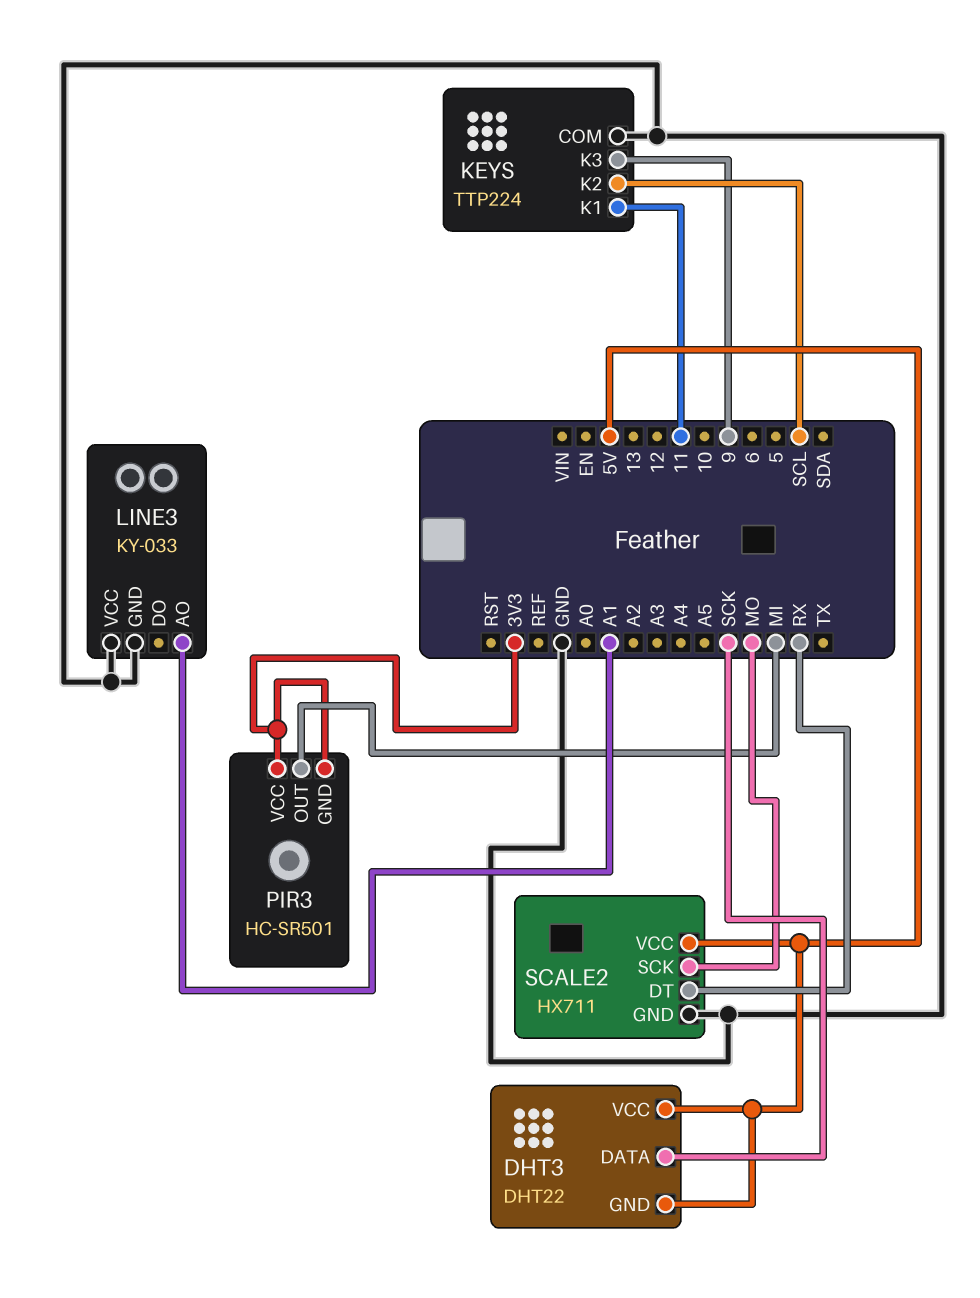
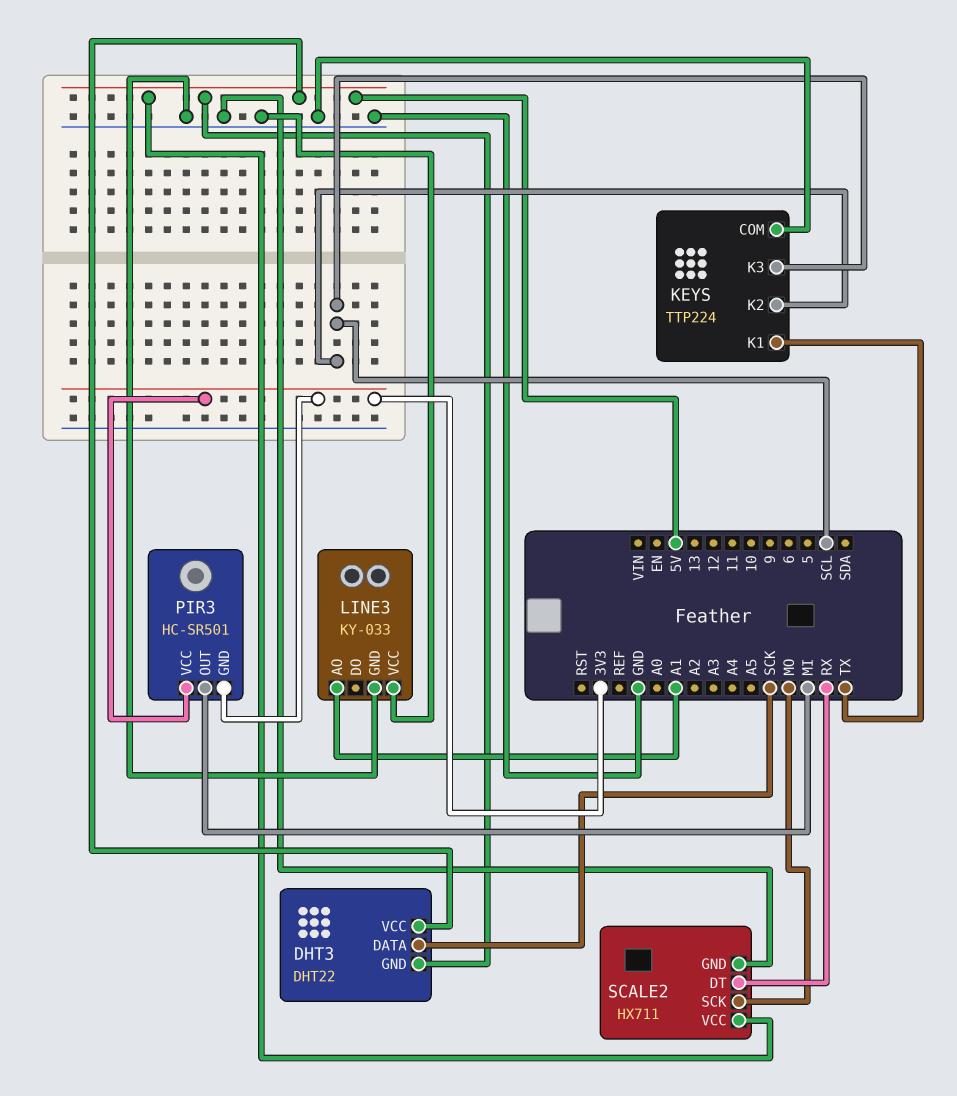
KEYS pin K1: 11 -> TX
KEYS pin K3: 9 -> SCL

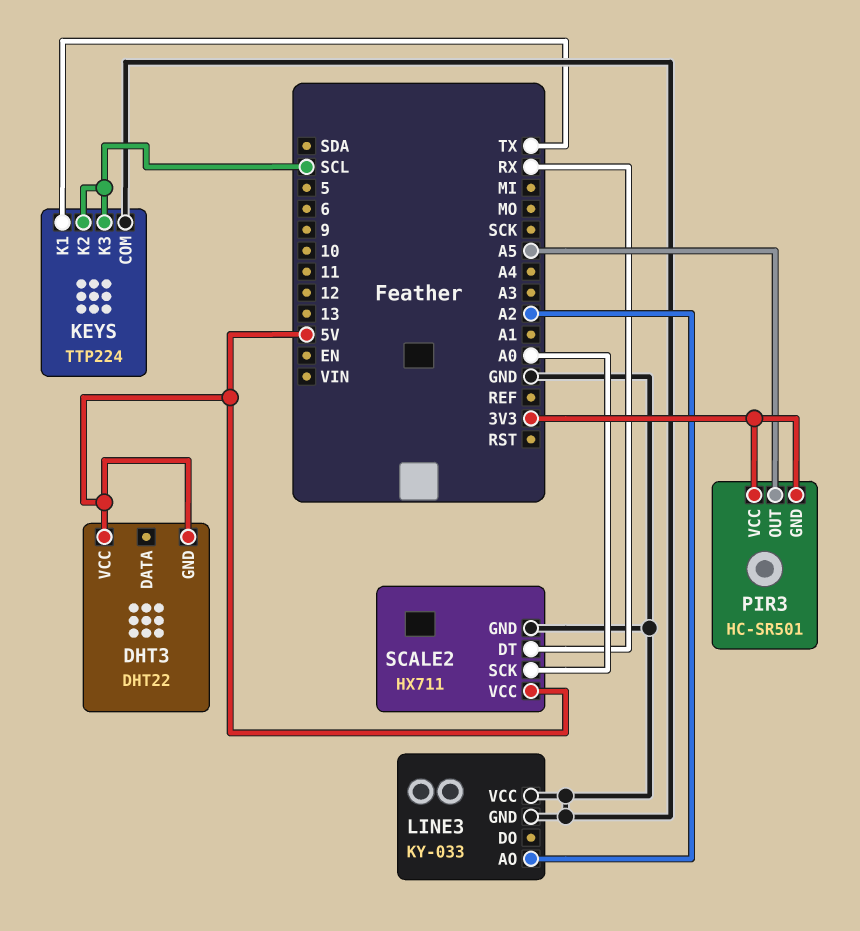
DHT3 pin DATA: SCK -> none
LINE3 pin AO: A1 -> A2
PIR3 pin OUT: MI -> A5
SCALE2 pin SCK: MO -> A0

